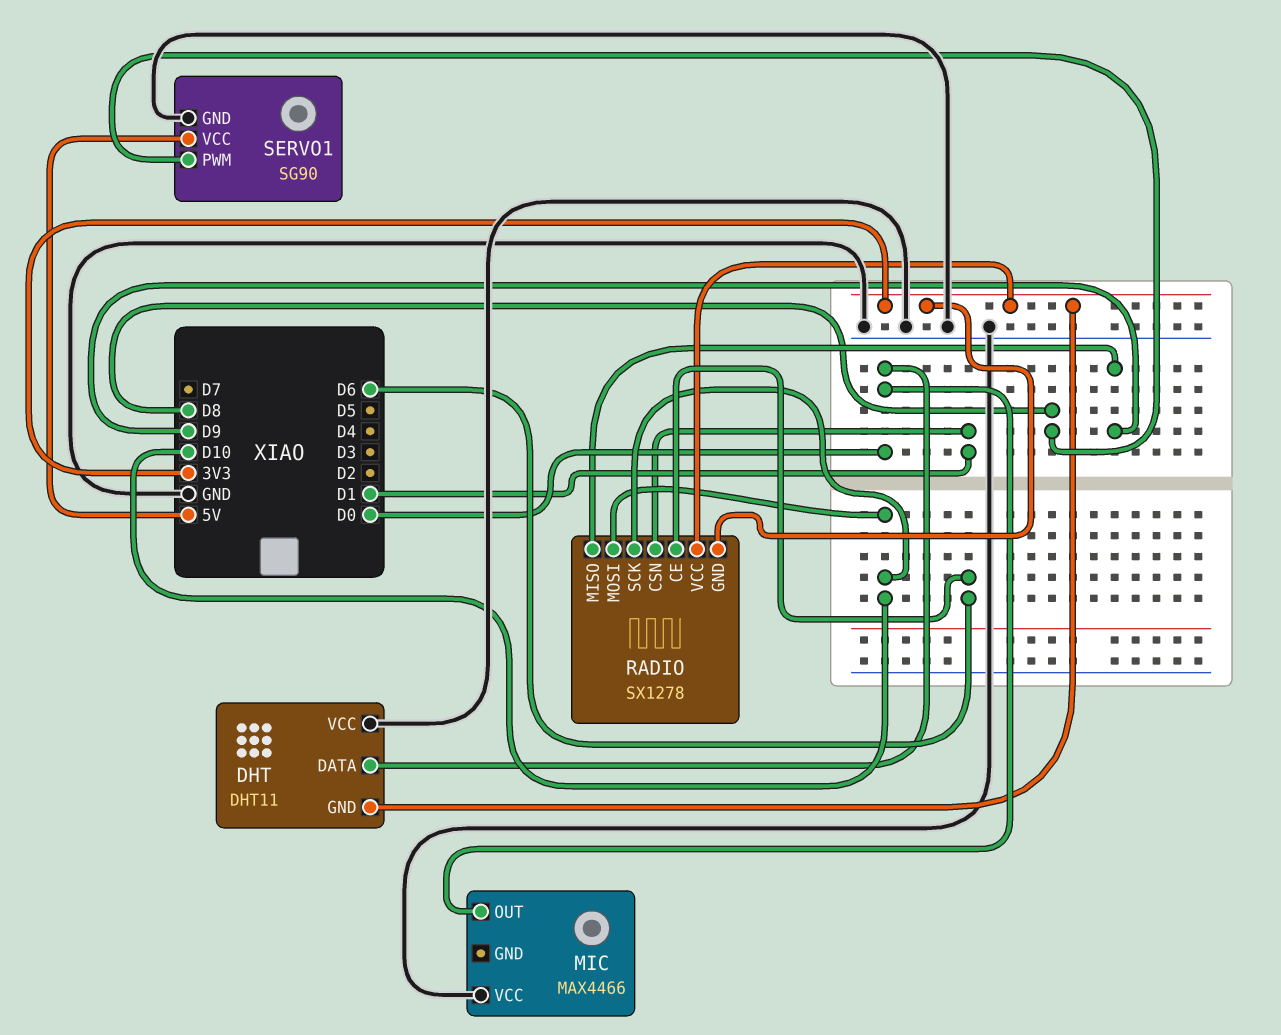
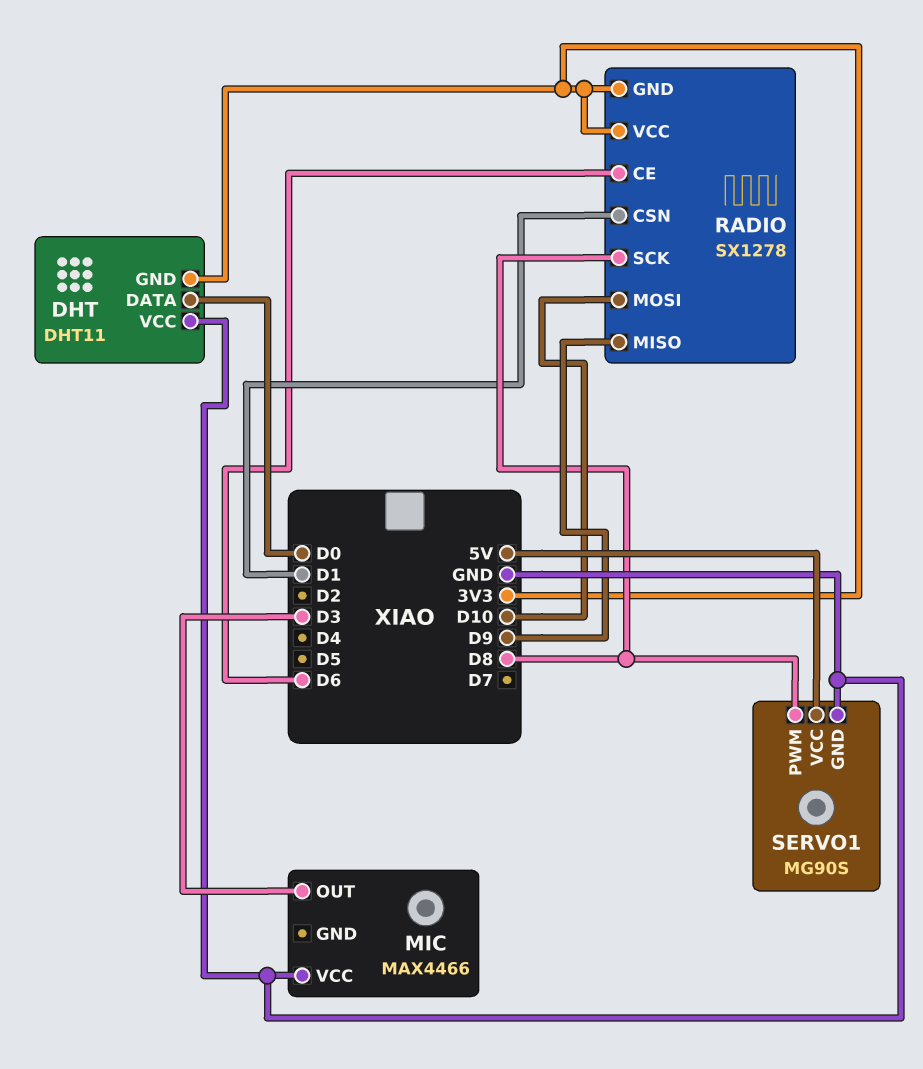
MIC pin OUT: D0 -> D3
RADIO pin SCK: D10 -> D8
SERVO1: SG90 -> MG90S

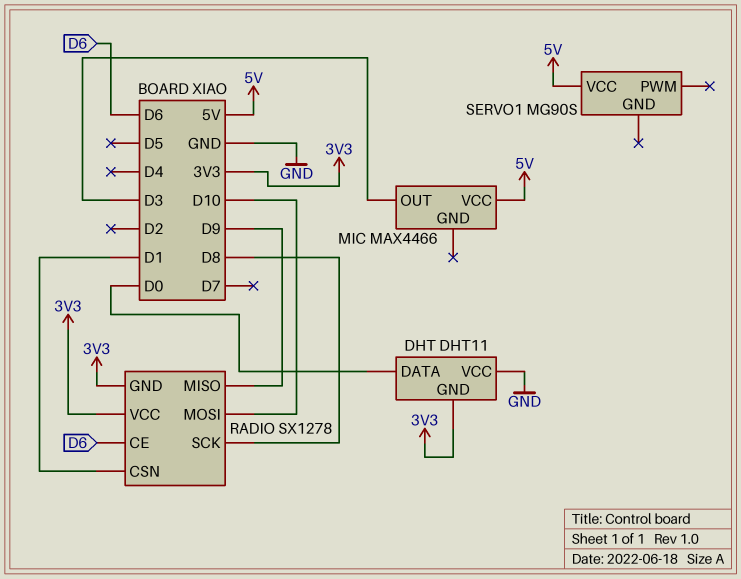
MIC pin VCC: GND -> 5V
SERVO1 pin GND: GND -> none
SERVO1 pin PWM: D8 -> none

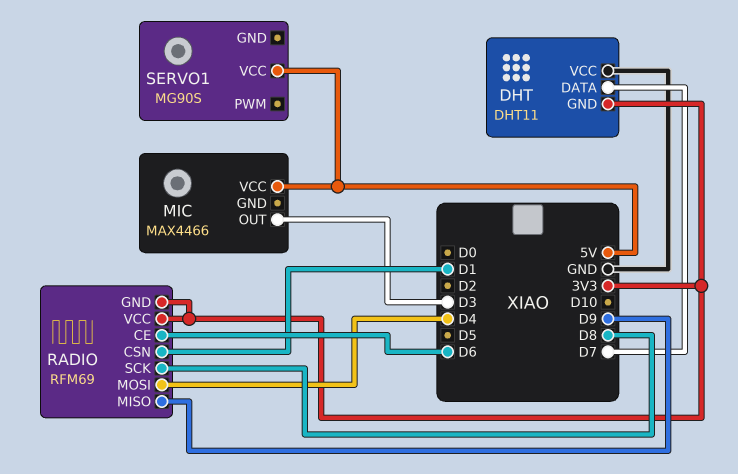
DHT pin DATA: D0 -> D7
RADIO: SX1278 -> RFM69
RADIO pin MOSI: D10 -> D4

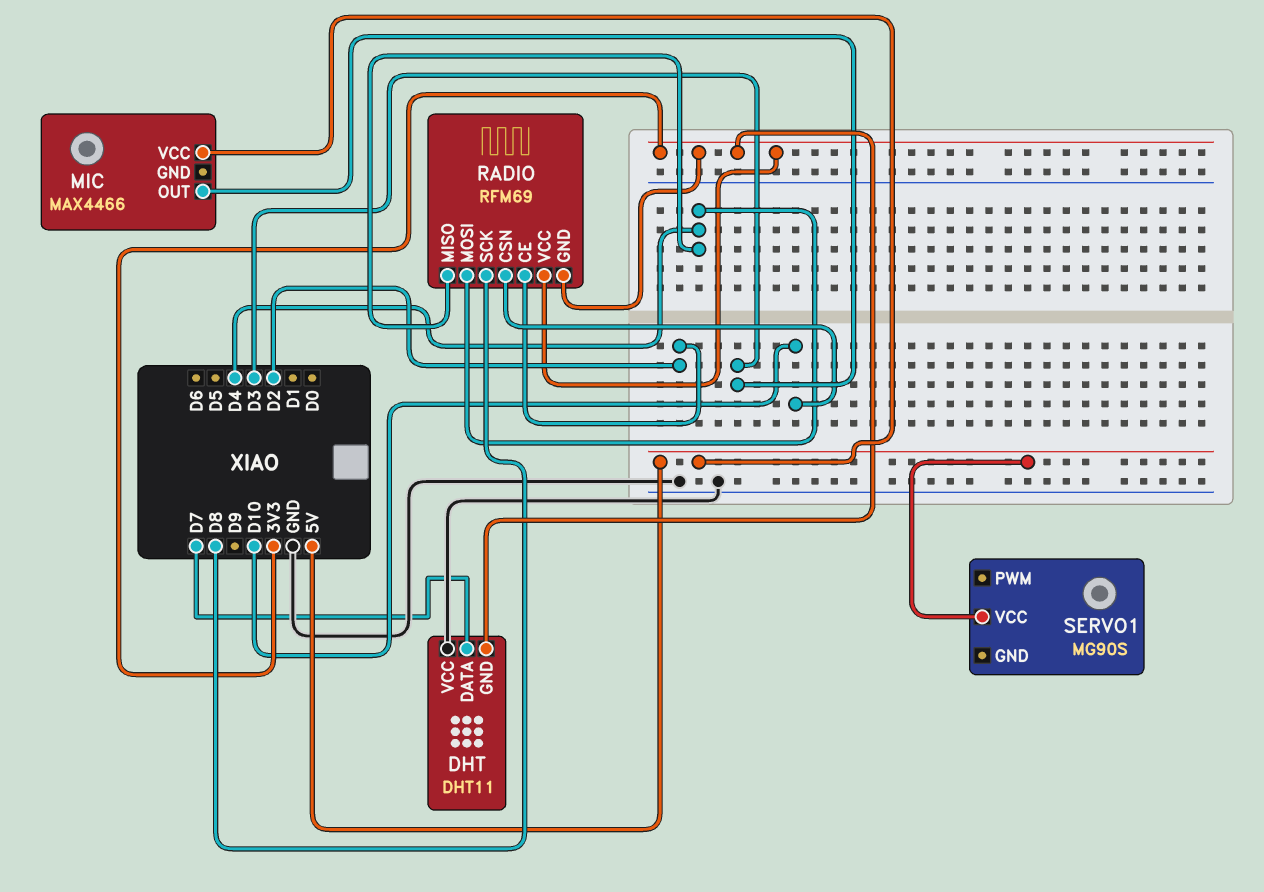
RADIO pin CE: D6 -> D2
RADIO pin CSN: D1 -> D10
RADIO pin MISO: D9 -> D4

